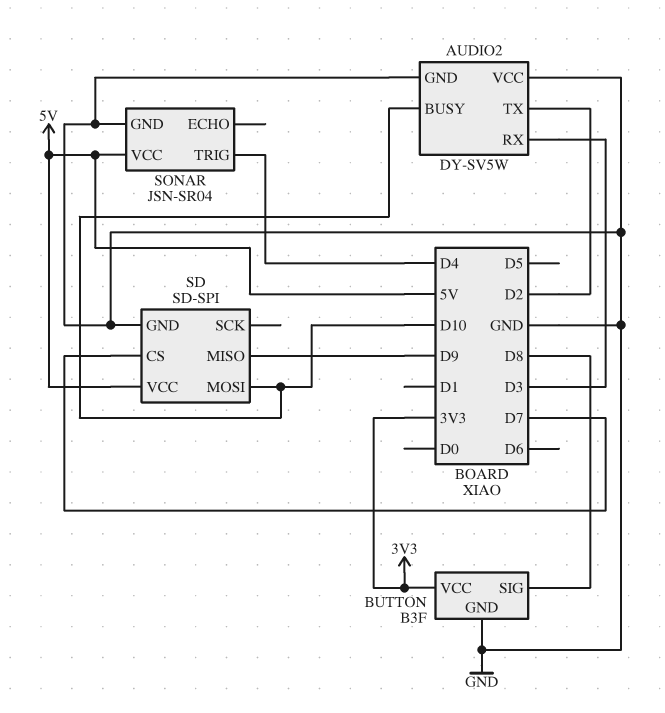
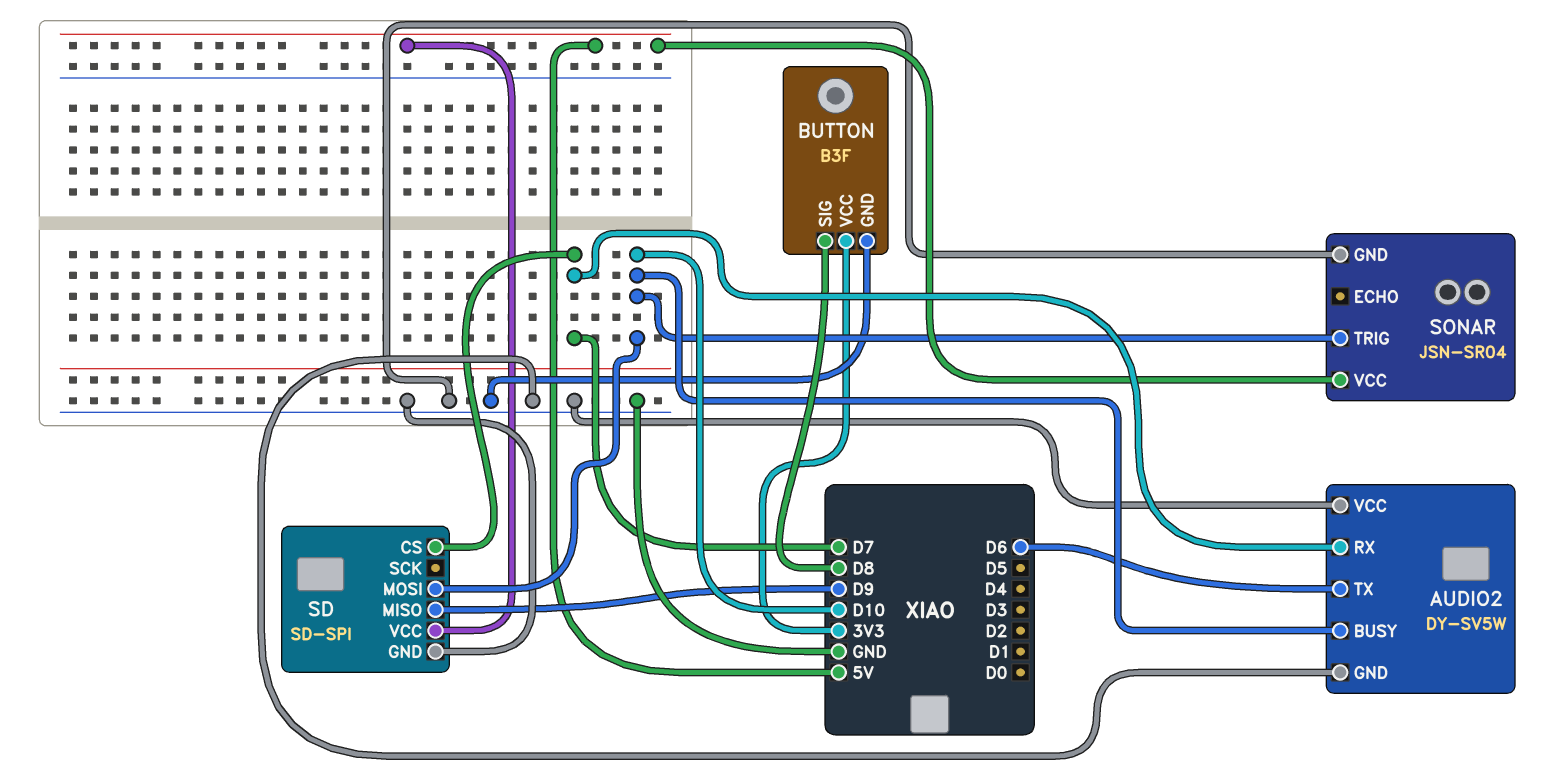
AUDIO2 pin RX: D3 -> D7
AUDIO2 pin TX: D2 -> D6
SONAR pin TRIG: D4 -> D10

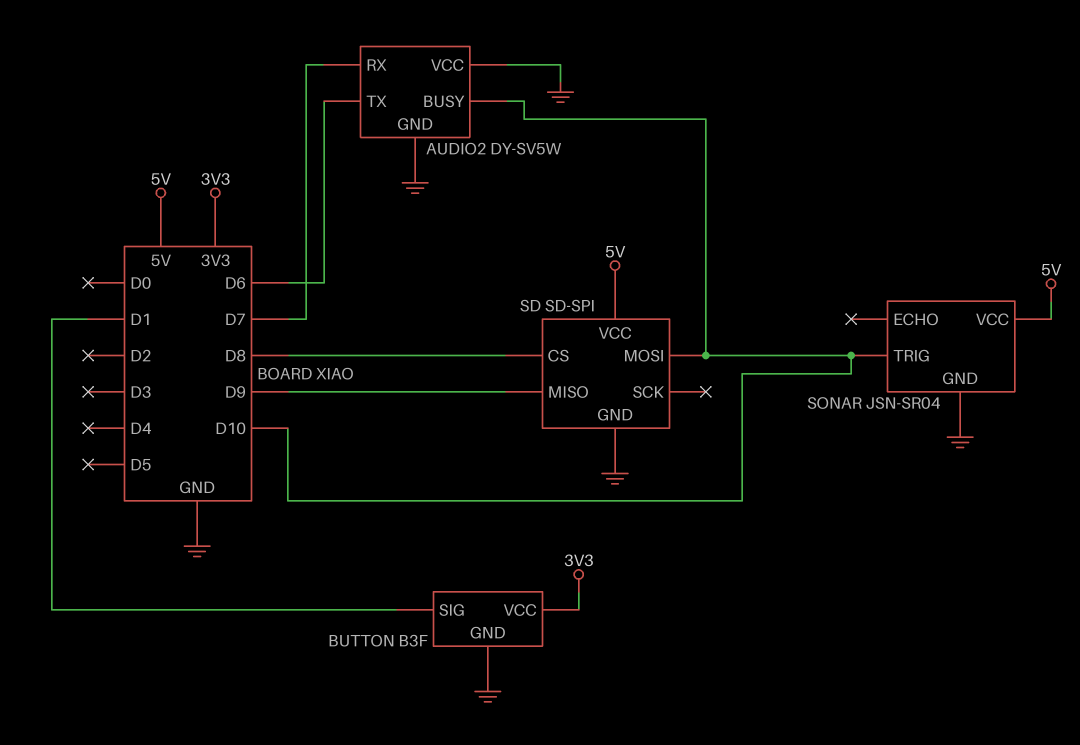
BUTTON pin SIG: D8 -> D1
SD pin CS: D7 -> D8

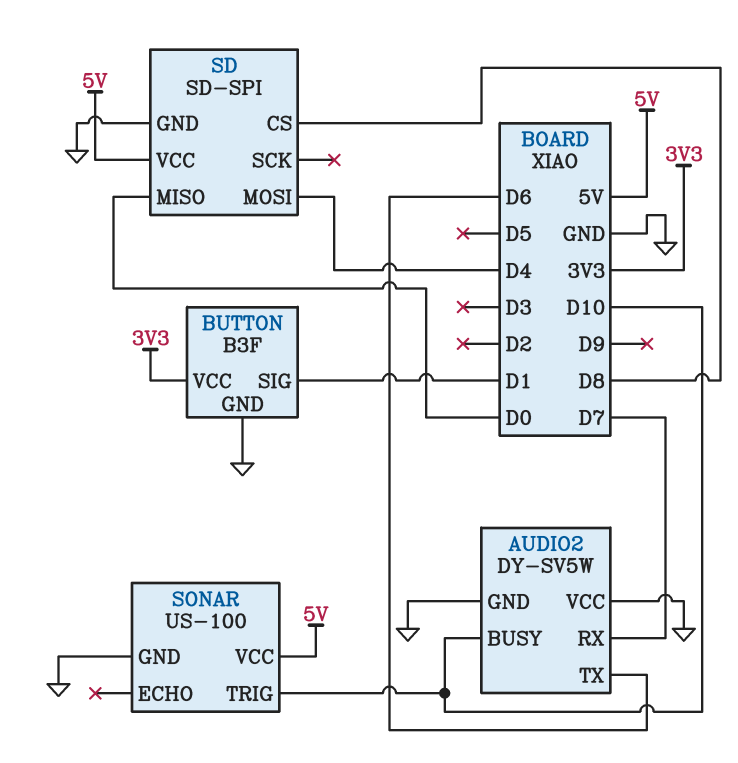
SD pin MISO: D9 -> D0
SD pin MOSI: D10 -> D4
SONAR: JSN-SR04 -> US-100

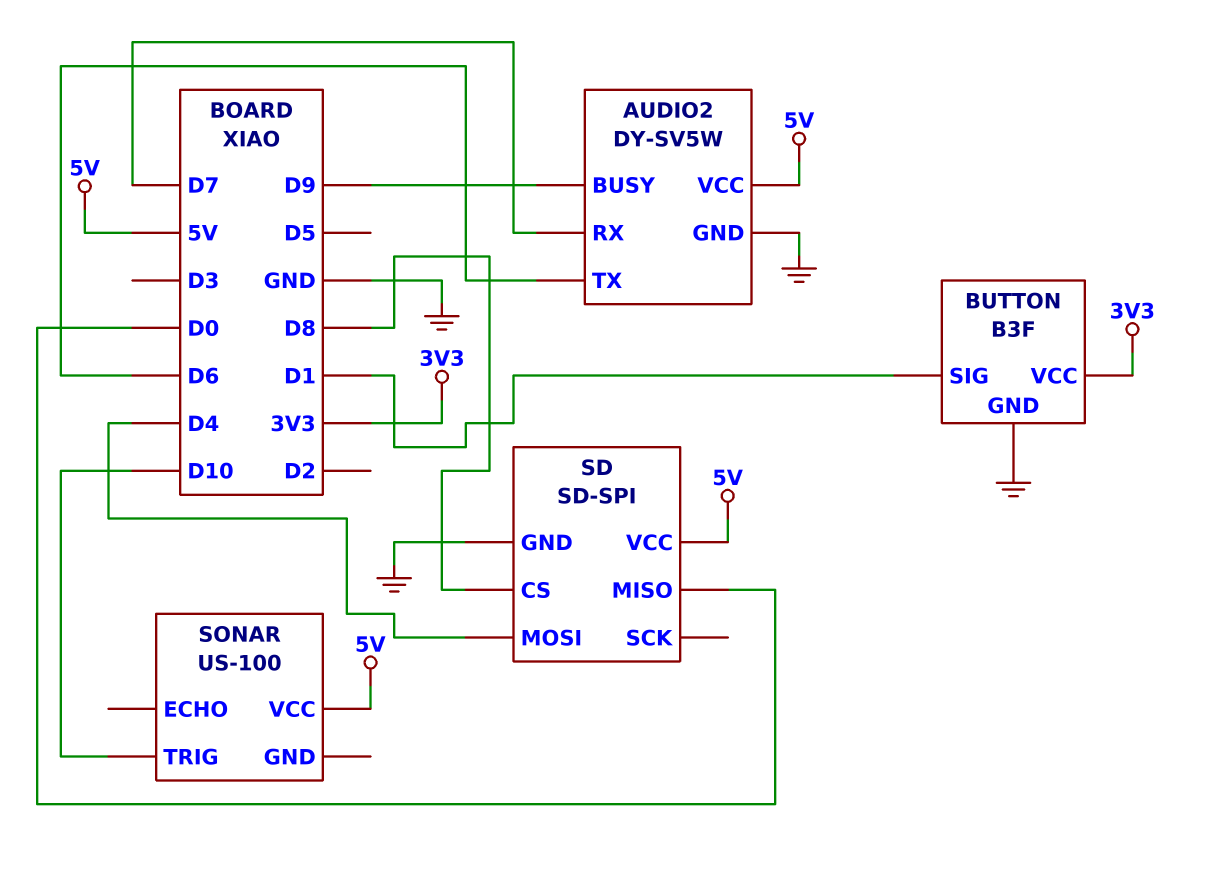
AUDIO2 pin BUSY: D10 -> D9
AUDIO2 pin VCC: GND -> 5V
SONAR pin GND: GND -> none

